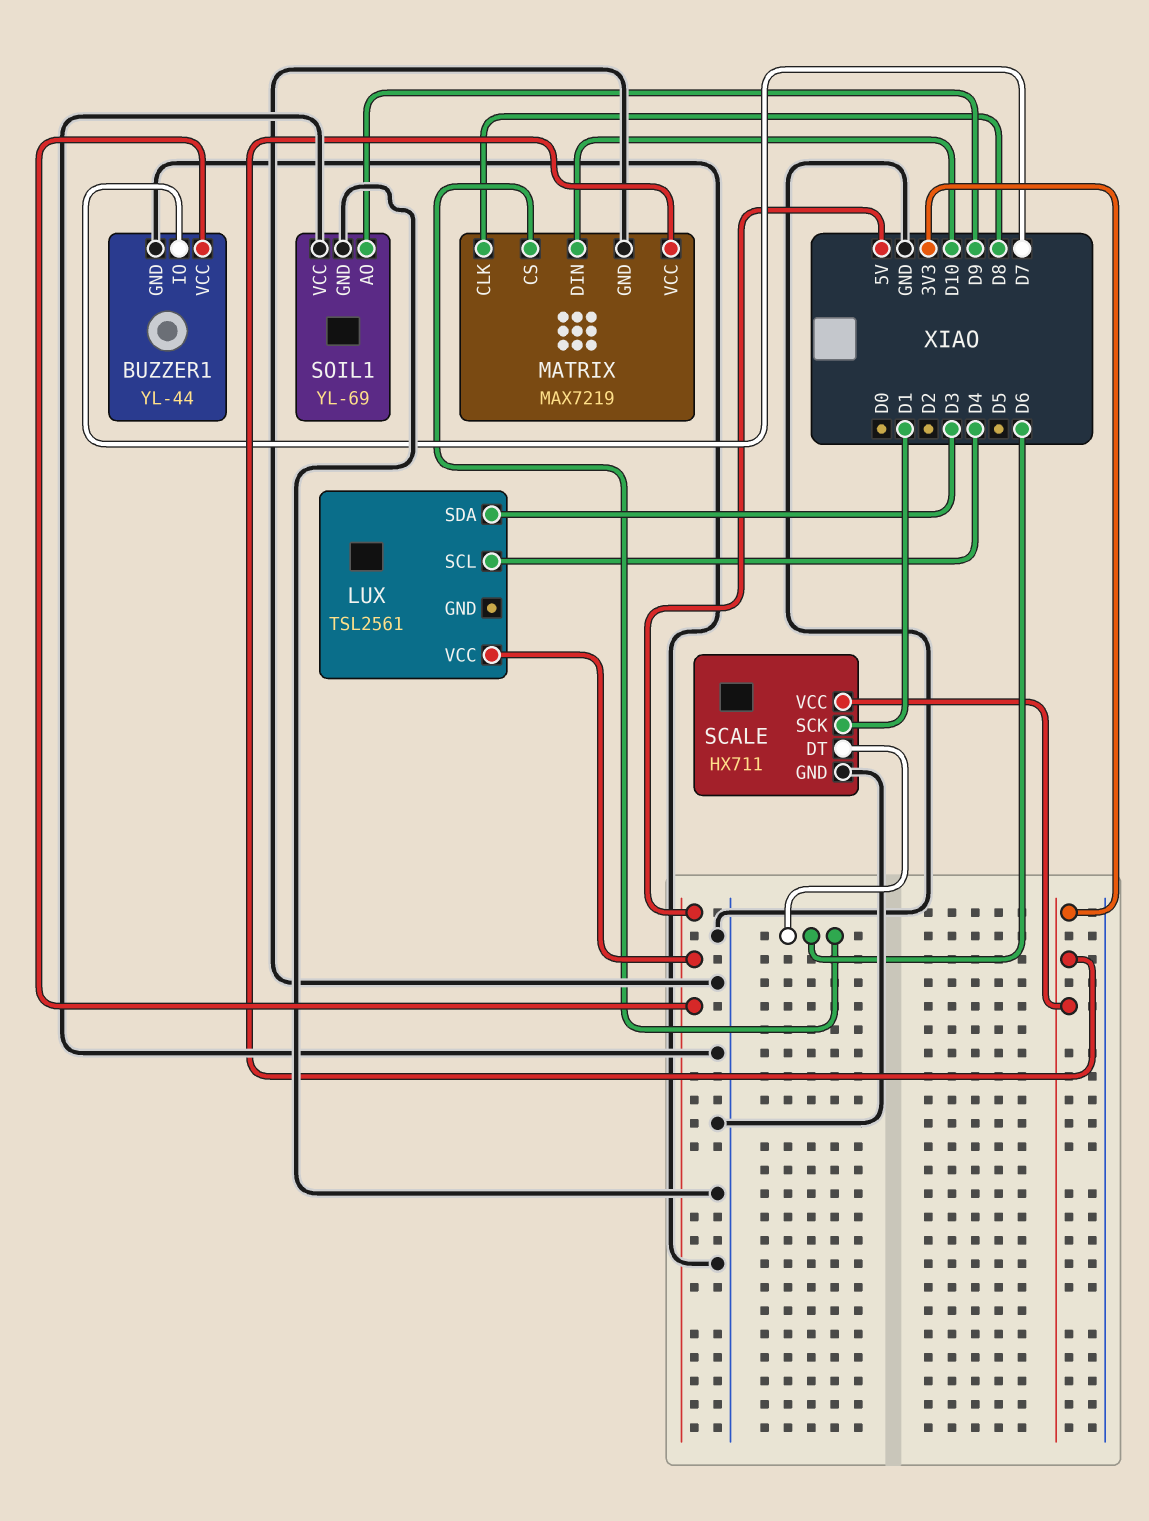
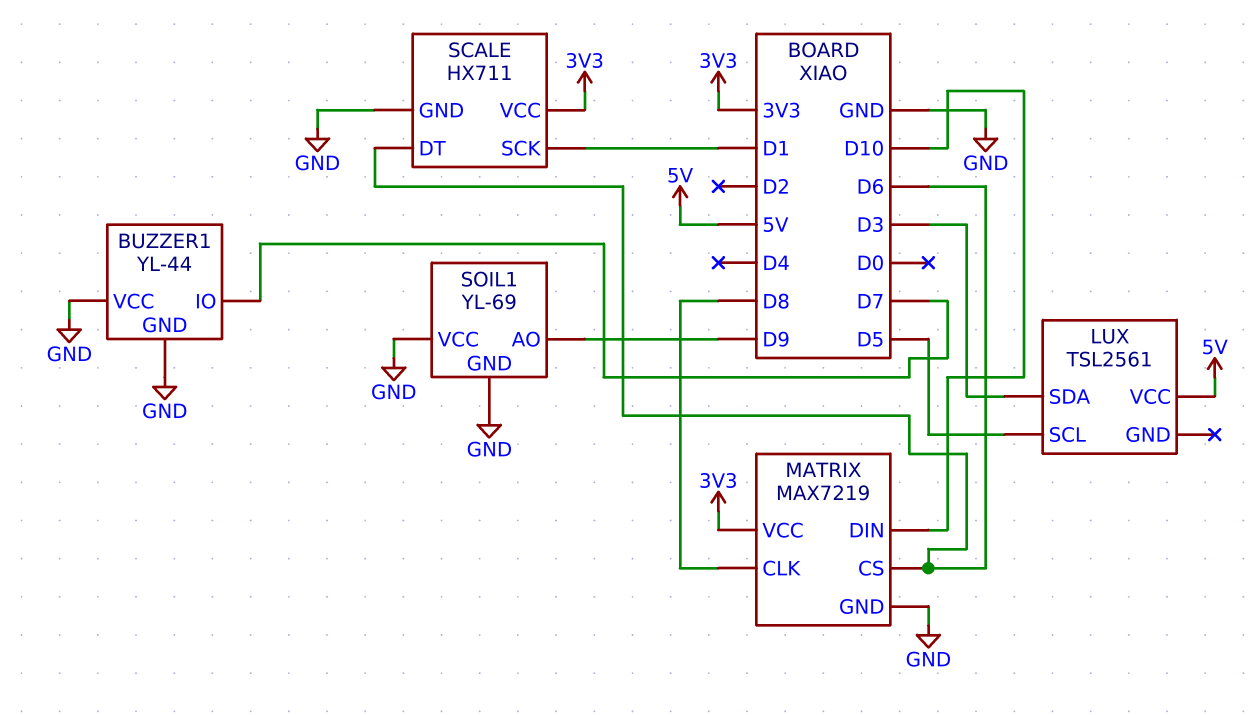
BUZZER1 pin VCC: 5V -> GND
LUX pin SCL: D4 -> D5

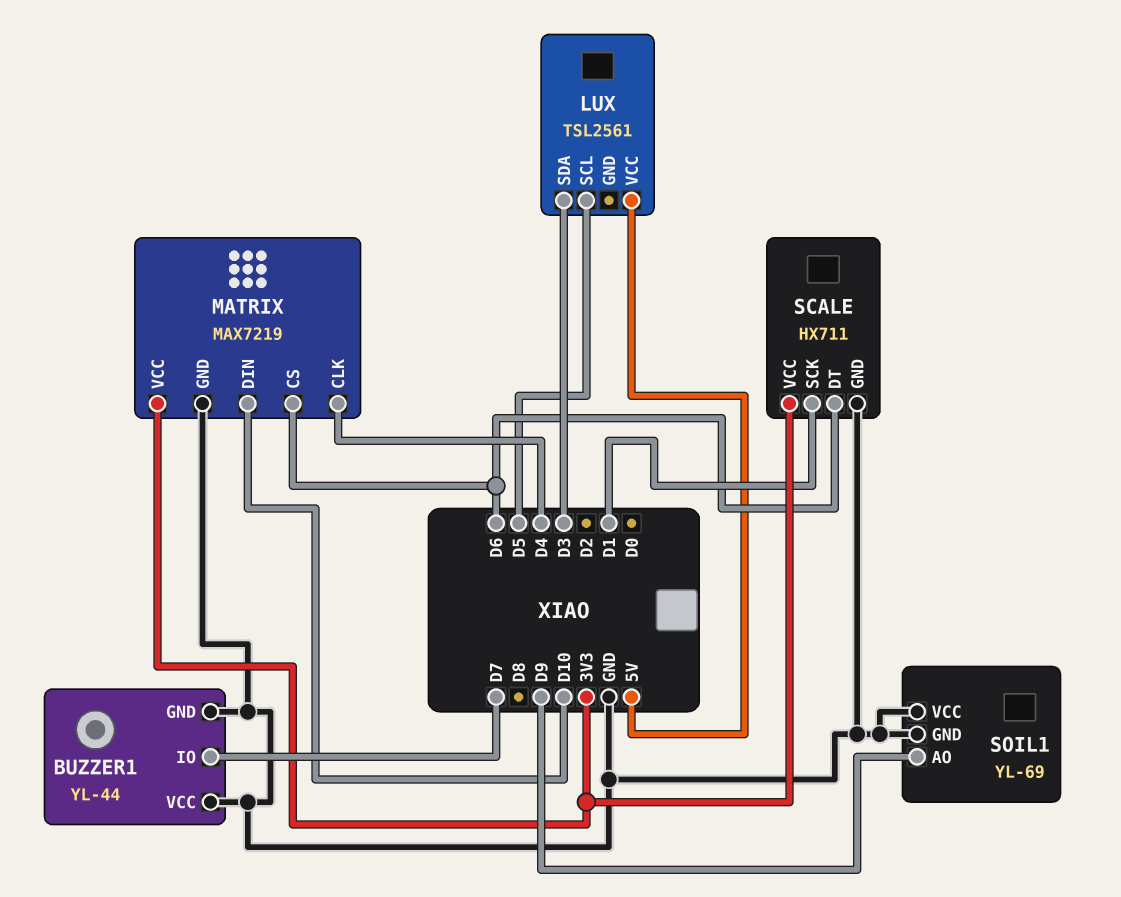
MATRIX pin CLK: D8 -> D4

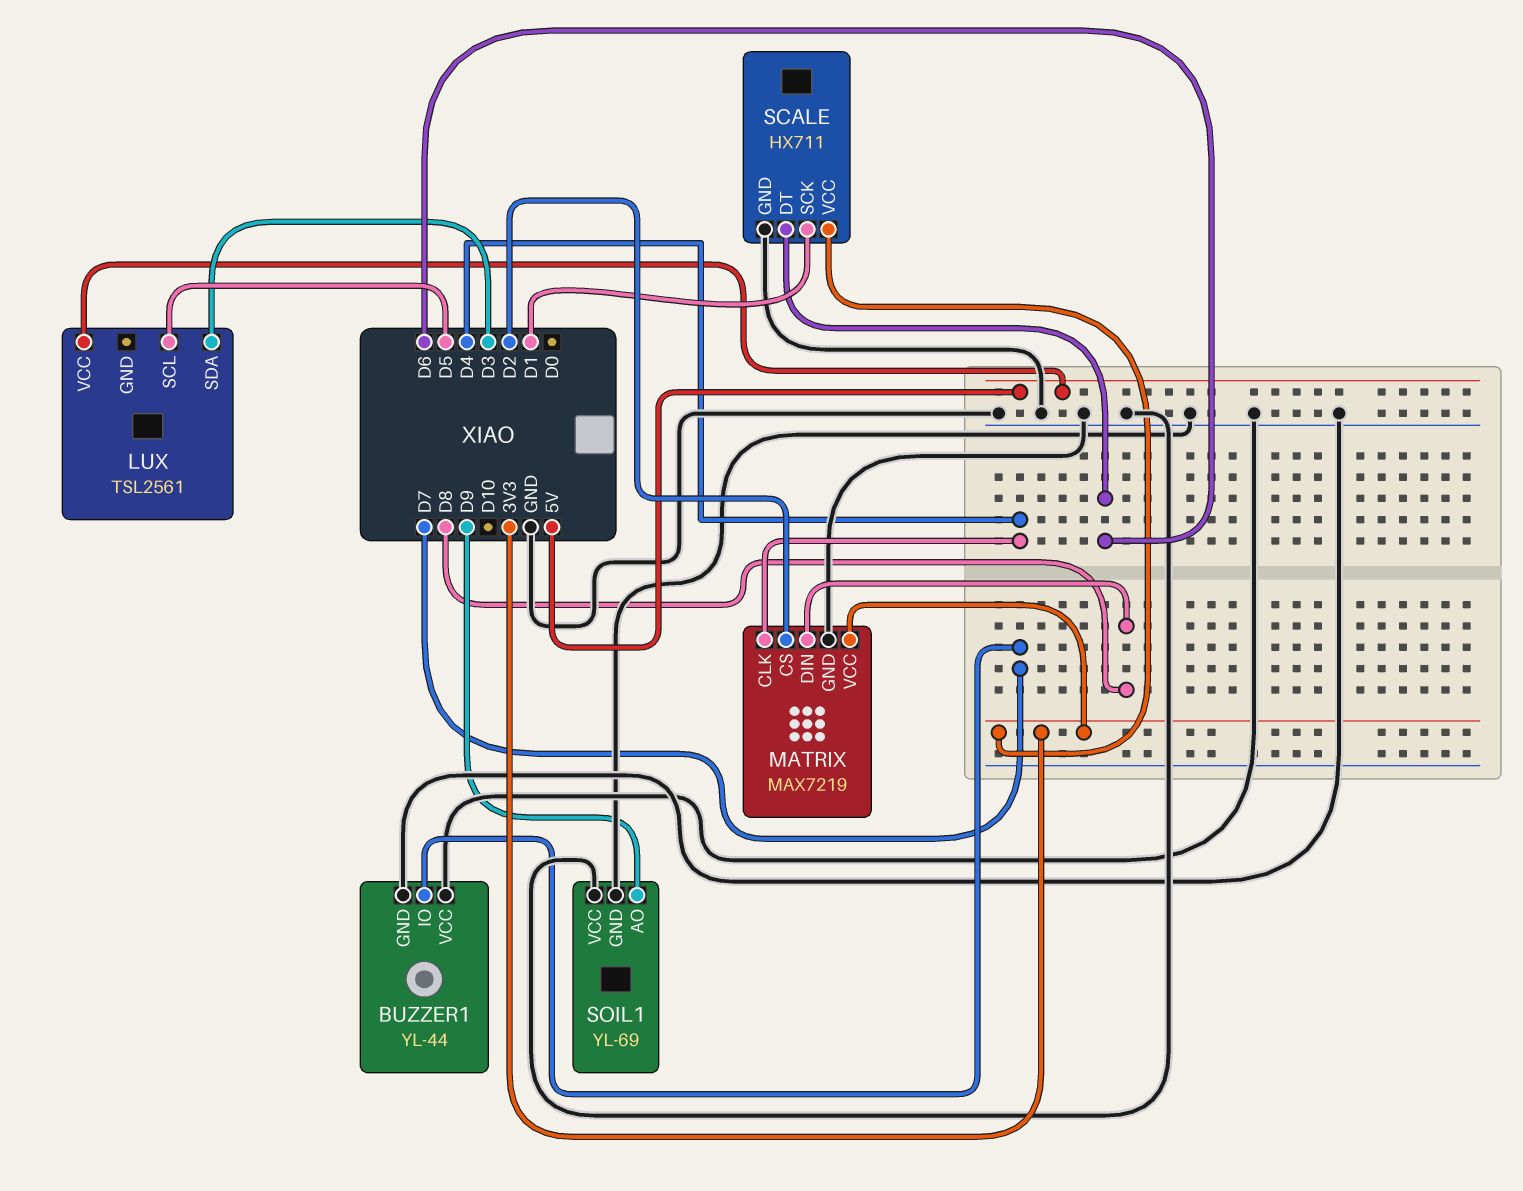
MATRIX pin CS: D6 -> D2
MATRIX pin DIN: D10 -> D8

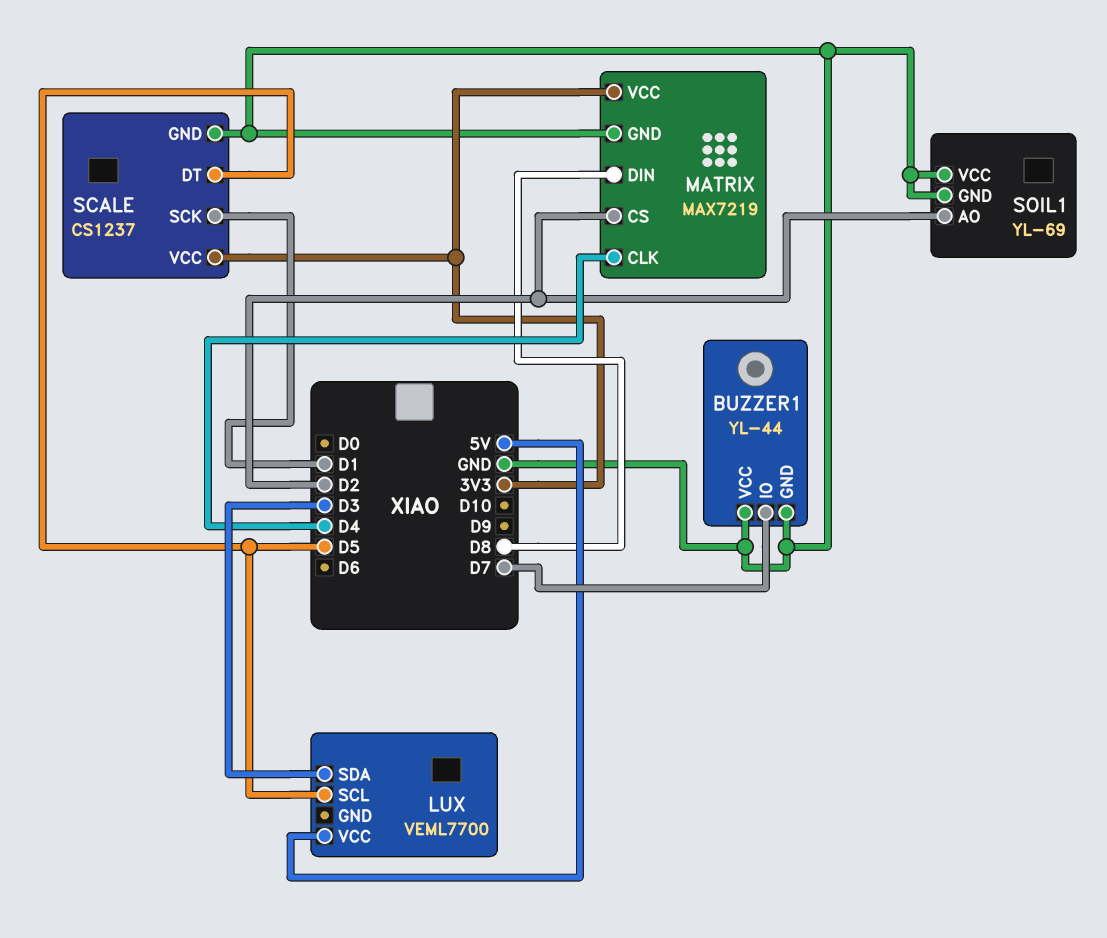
LUX: TSL2561 -> VEML7700
SCALE: HX711 -> CS1237
SCALE pin DT: D6 -> D5
SOIL1 pin AO: D9 -> D2

